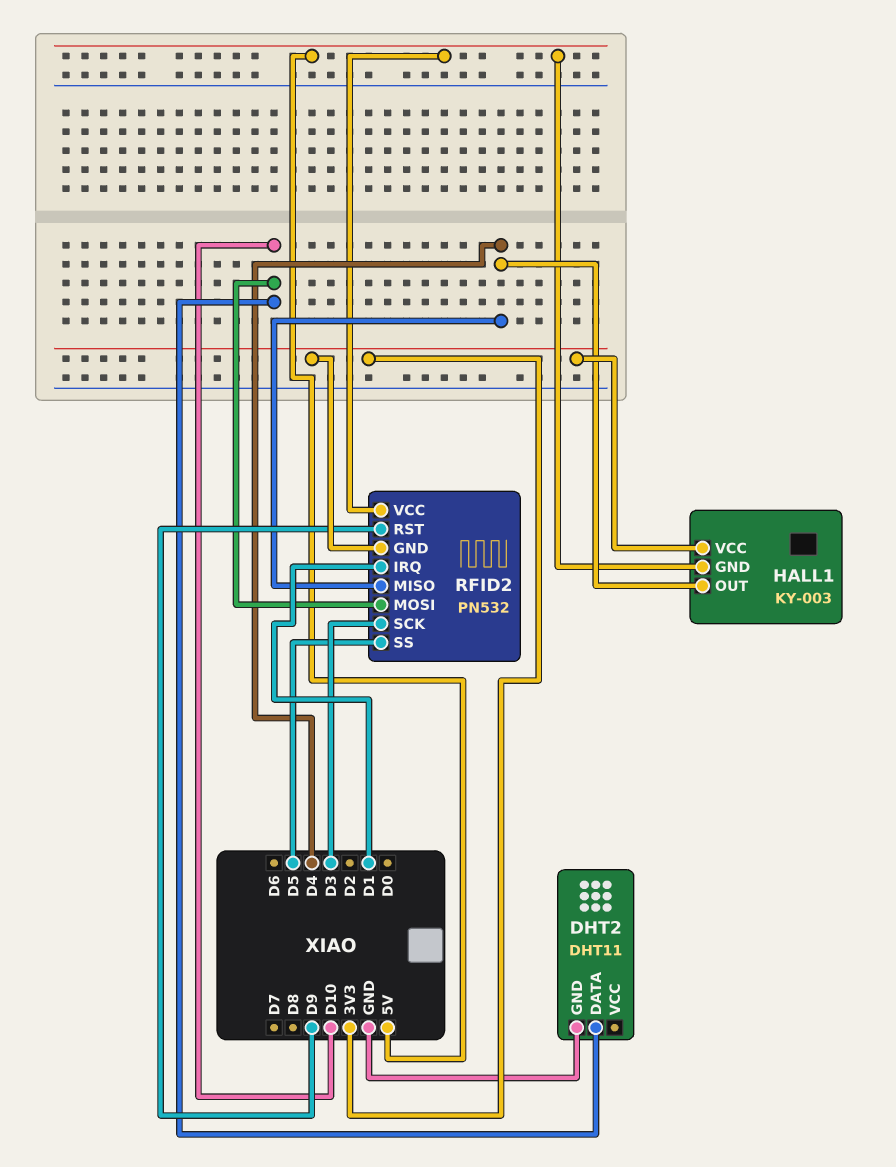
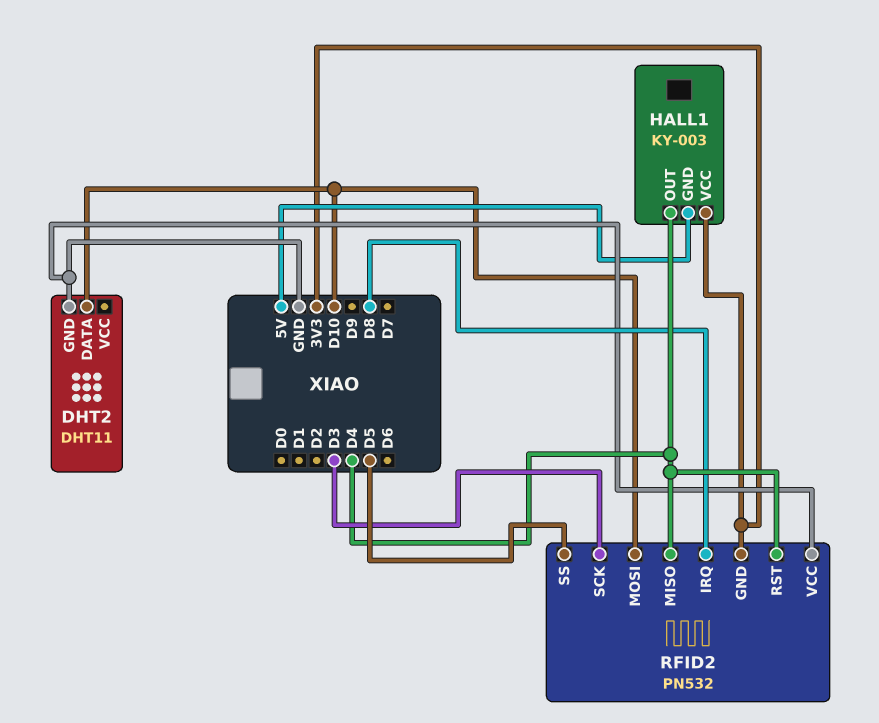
RFID2 pin IRQ: D1 -> D8
RFID2 pin RST: D9 -> D4
RFID2 pin VCC: 5V -> GND

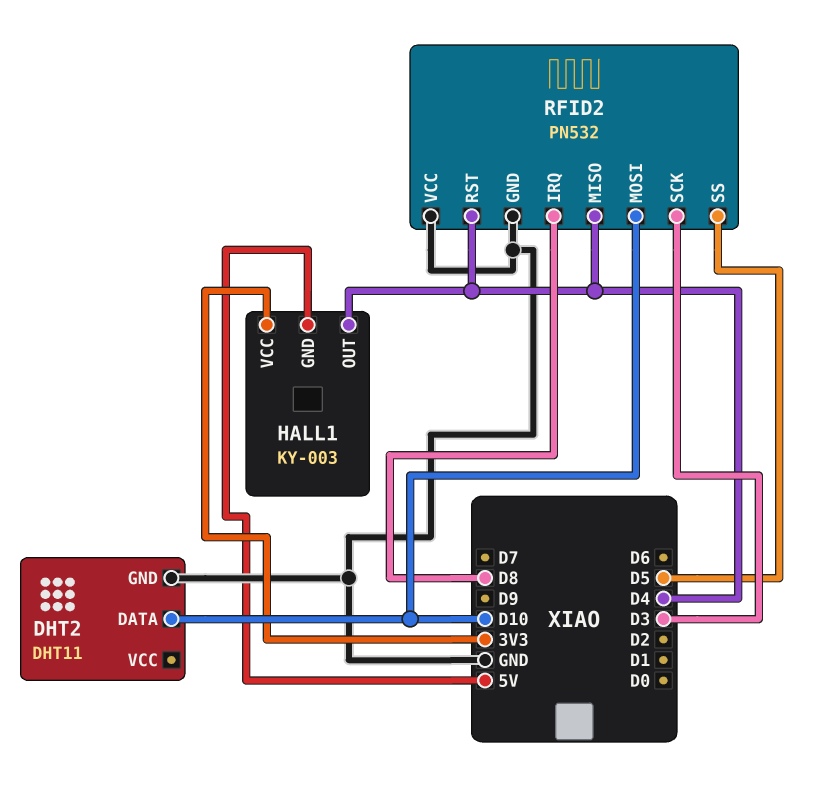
RFID2 pin GND: 3V3 -> GND

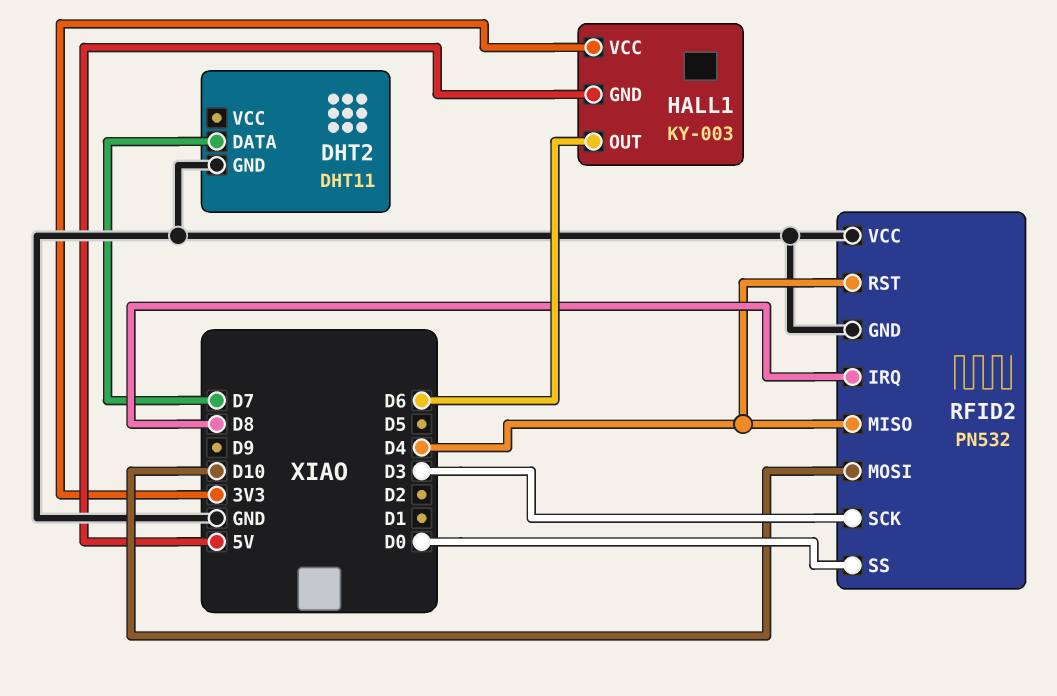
DHT2 pin DATA: D10 -> D7
HALL1 pin OUT: D4 -> D6
RFID2 pin SS: D5 -> D0

